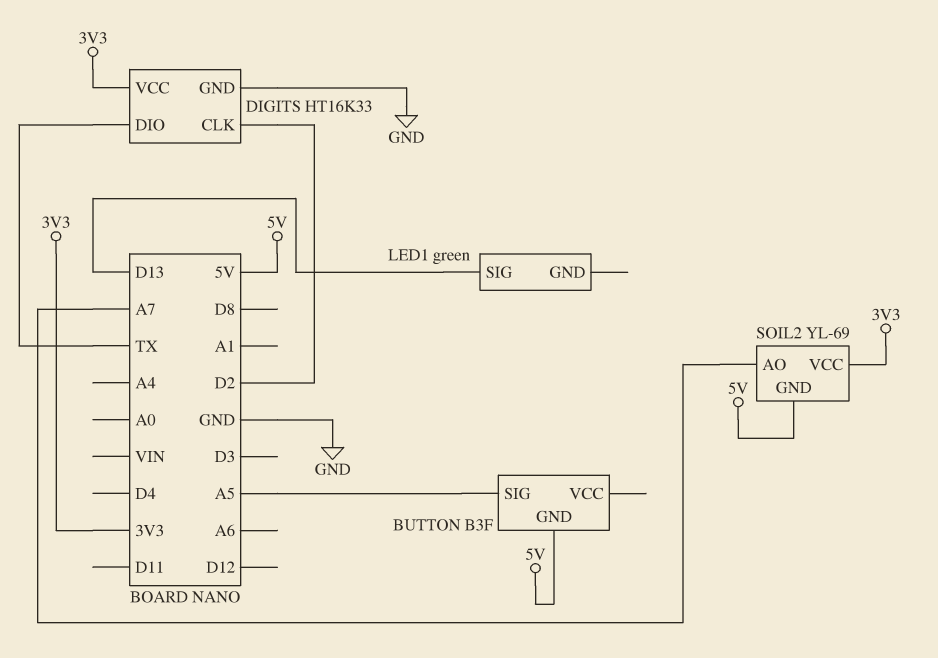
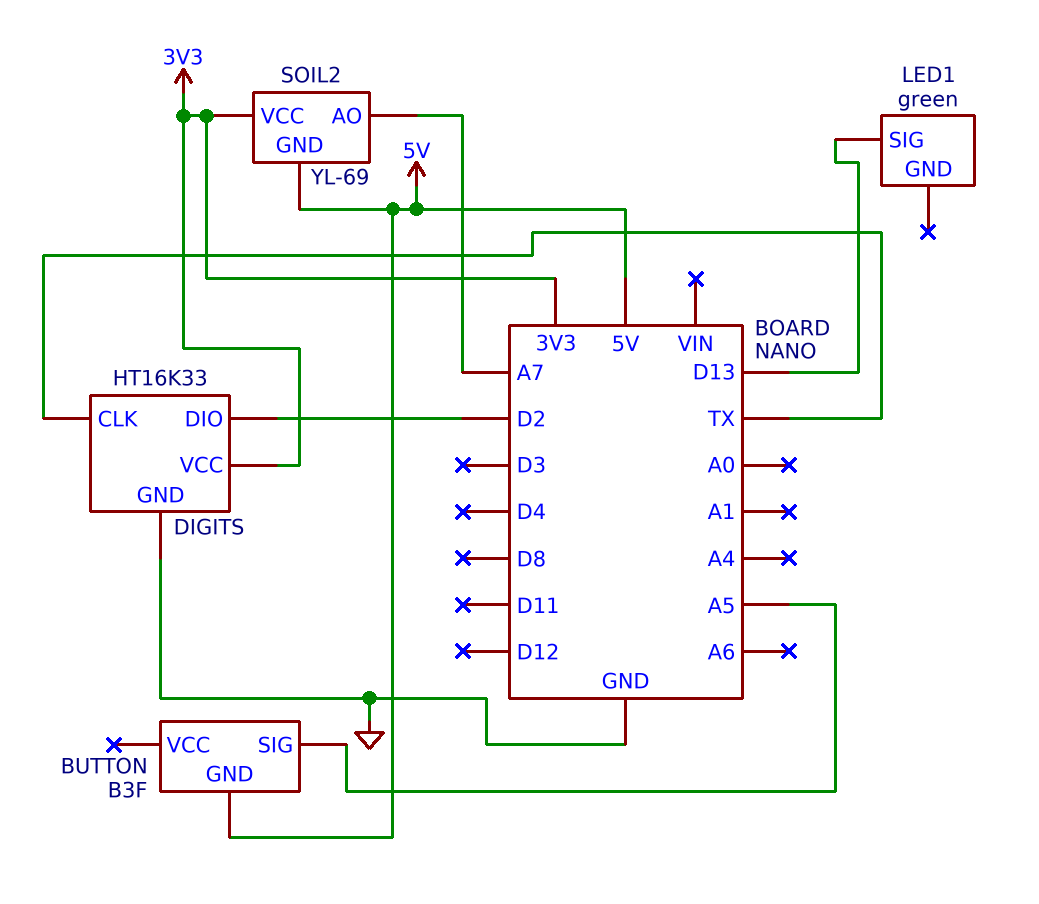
DIGITS pin CLK: D2 -> TX
DIGITS pin DIO: TX -> D2

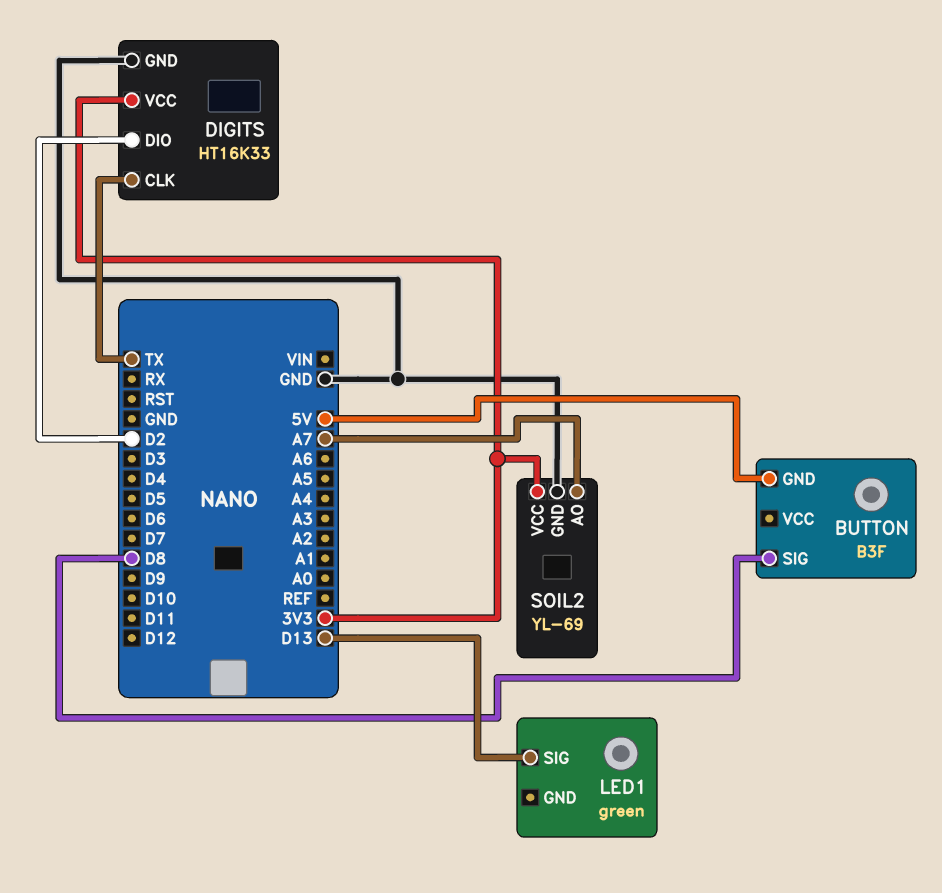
BUTTON pin SIG: A5 -> D8
SOIL2 pin GND: 5V -> GND

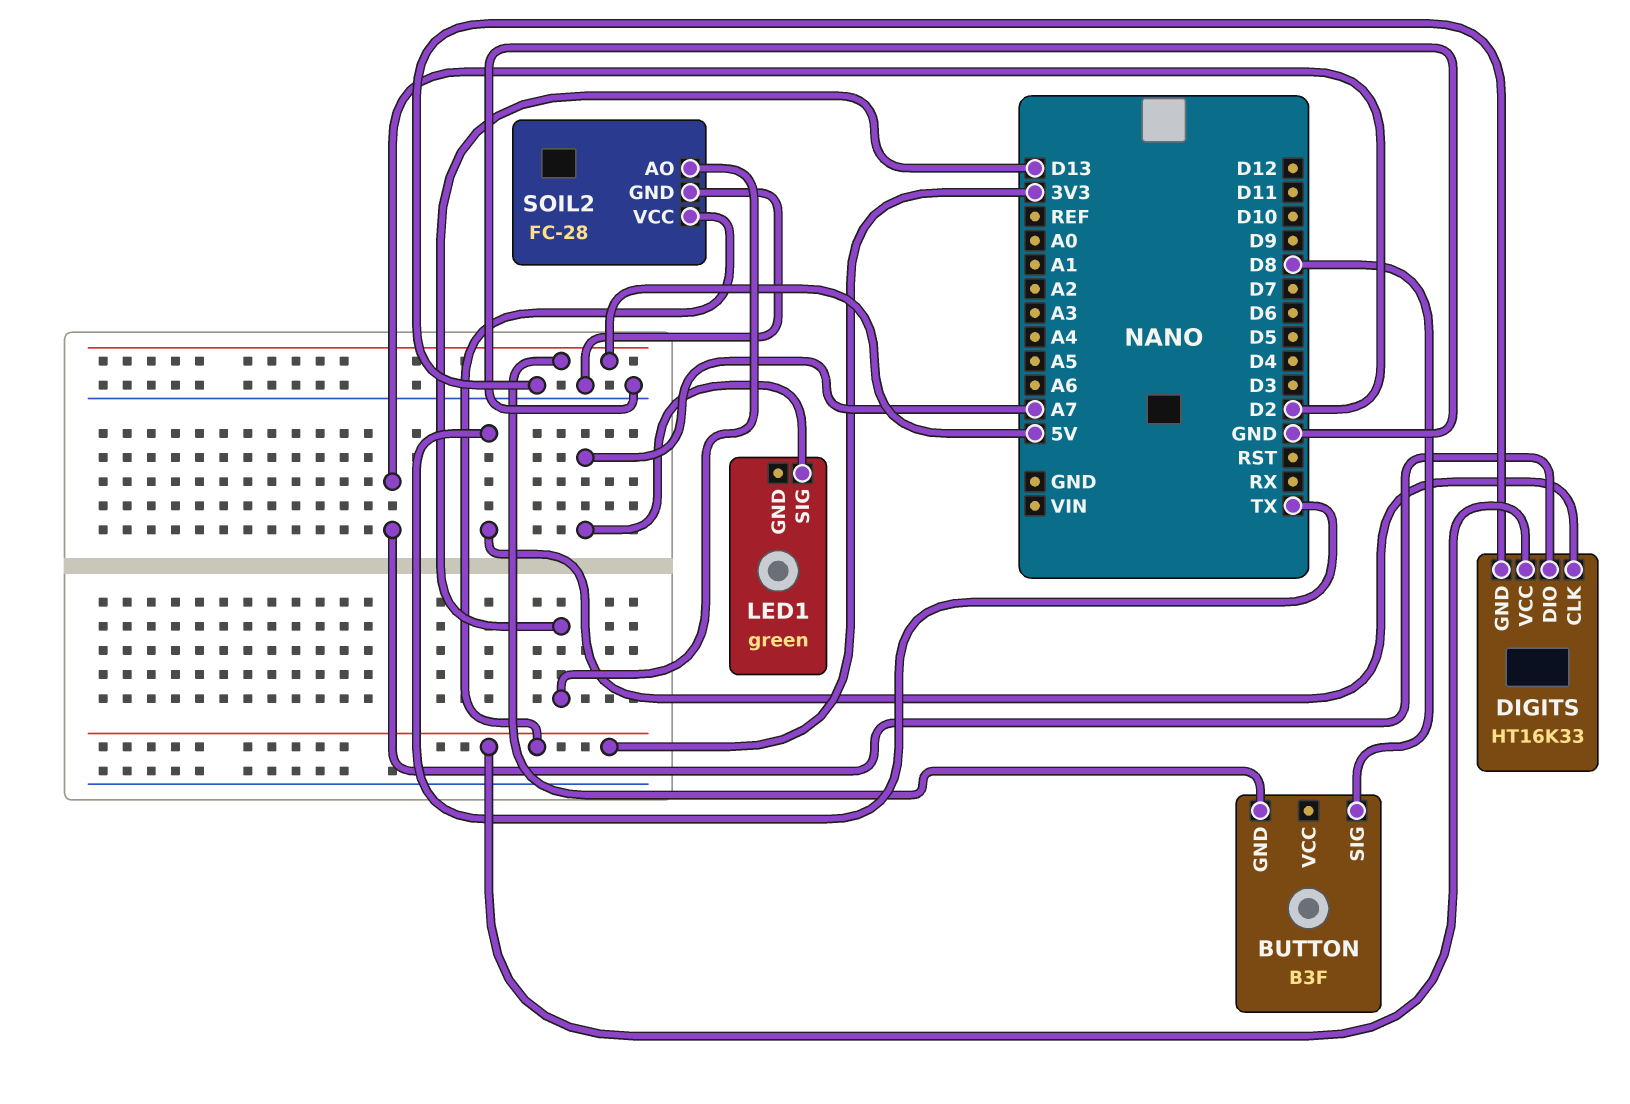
LED1 pin SIG: D13 -> A7
SOIL2: YL-69 -> FC-28
SOIL2 pin AO: A7 -> D13

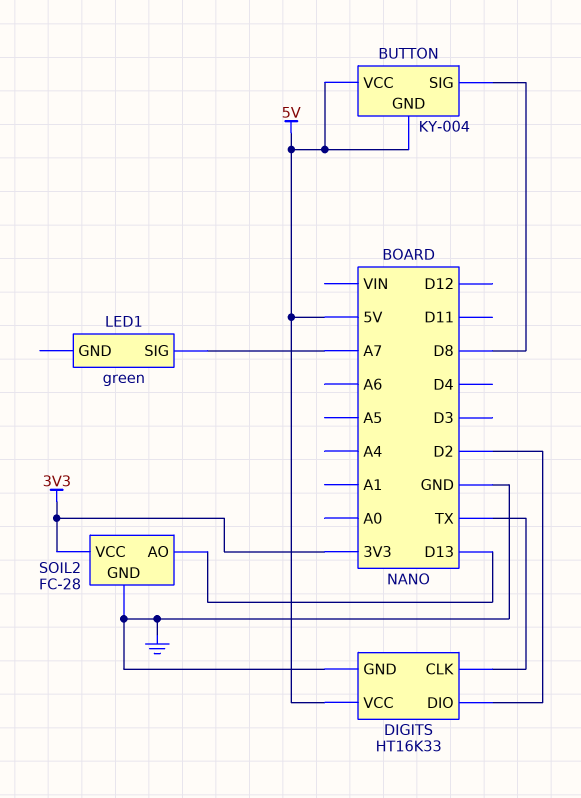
BUTTON: B3F -> KY-004
BUTTON pin VCC: none -> 5V
DIGITS pin VCC: 3V3 -> 5V

